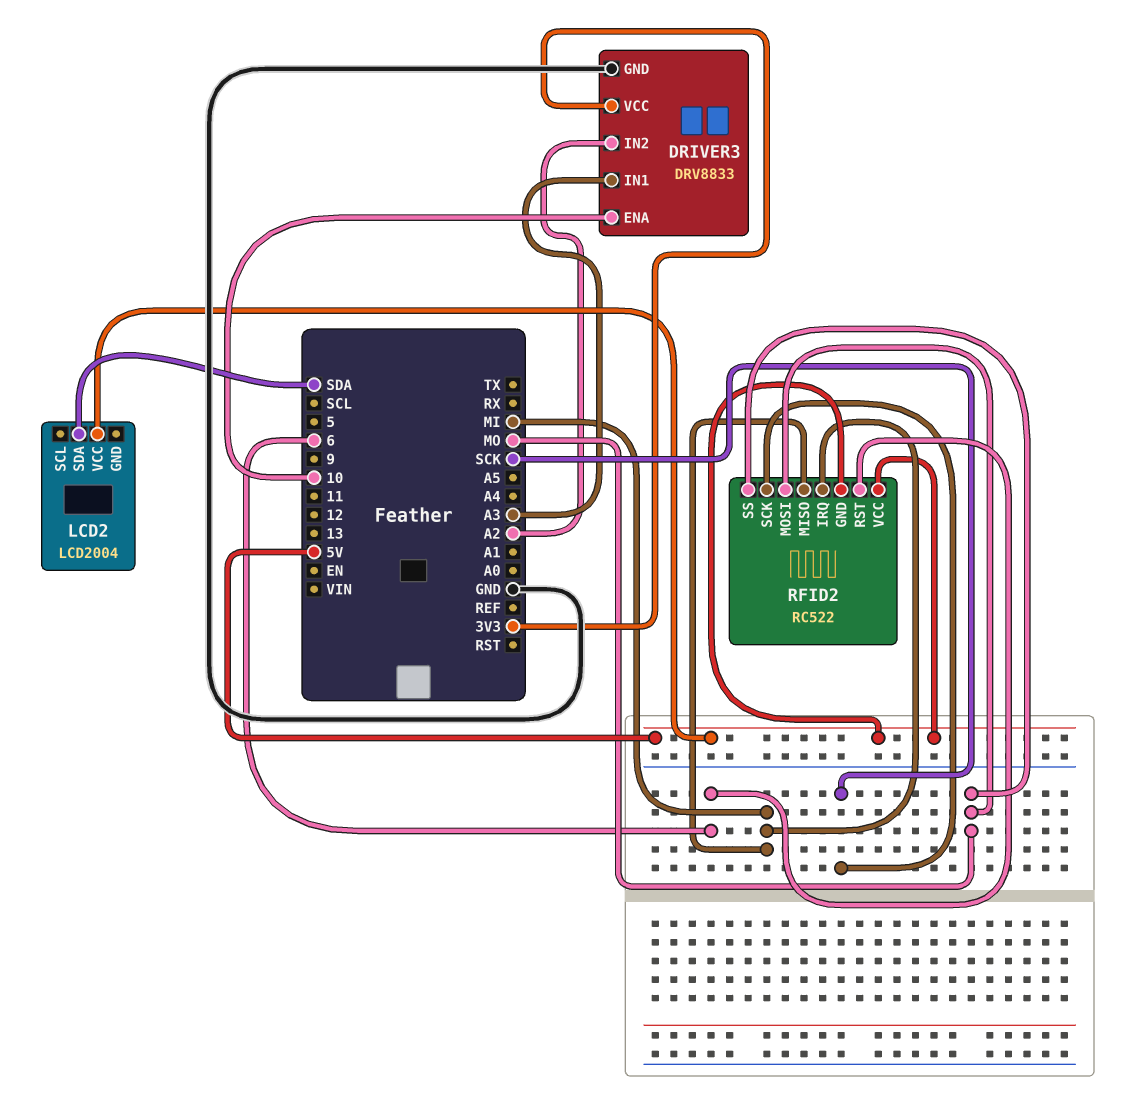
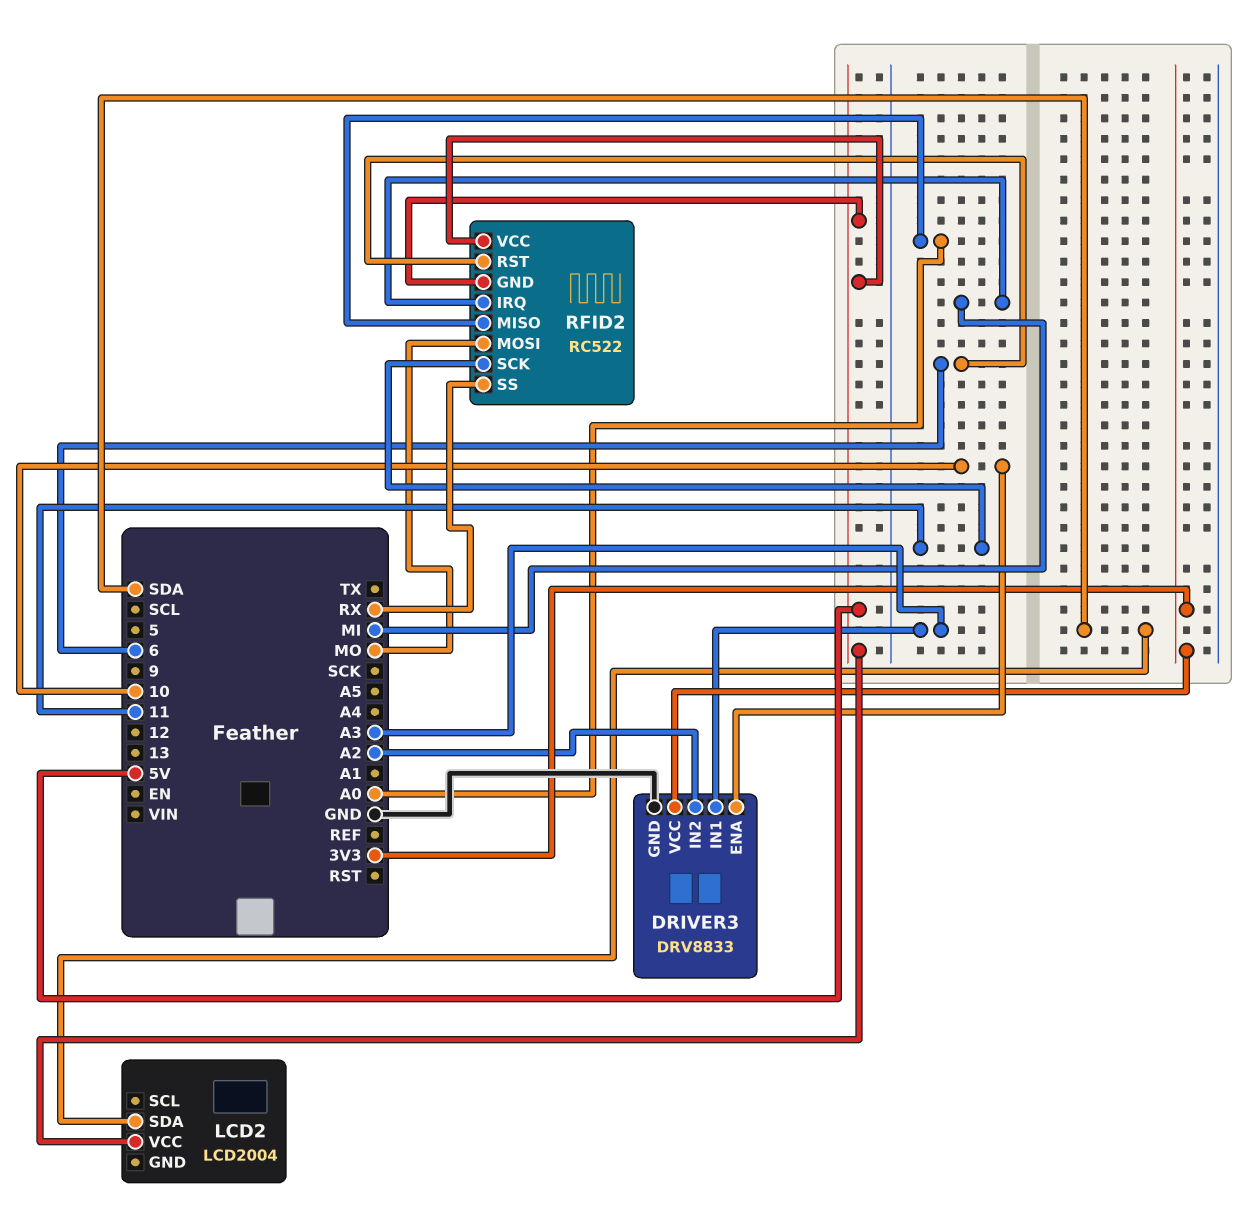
RFID2 pin MISO: MI -> A0
RFID2 pin SCK: SCK -> 11
RFID2 pin SS: MO -> RX

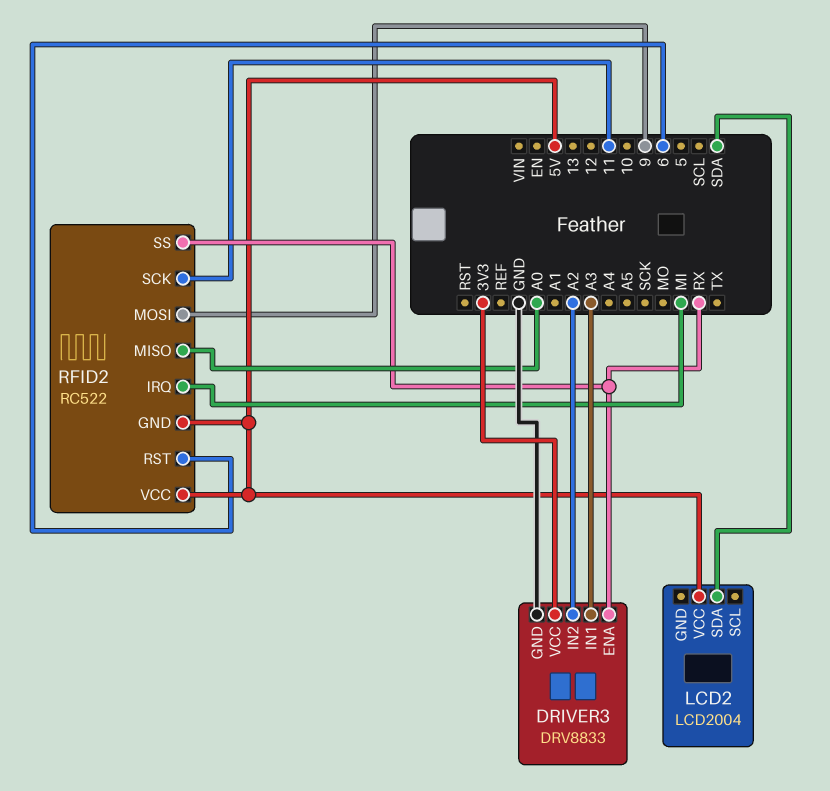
DRIVER3 pin ENA: 10 -> RX
RFID2 pin MOSI: MO -> 9

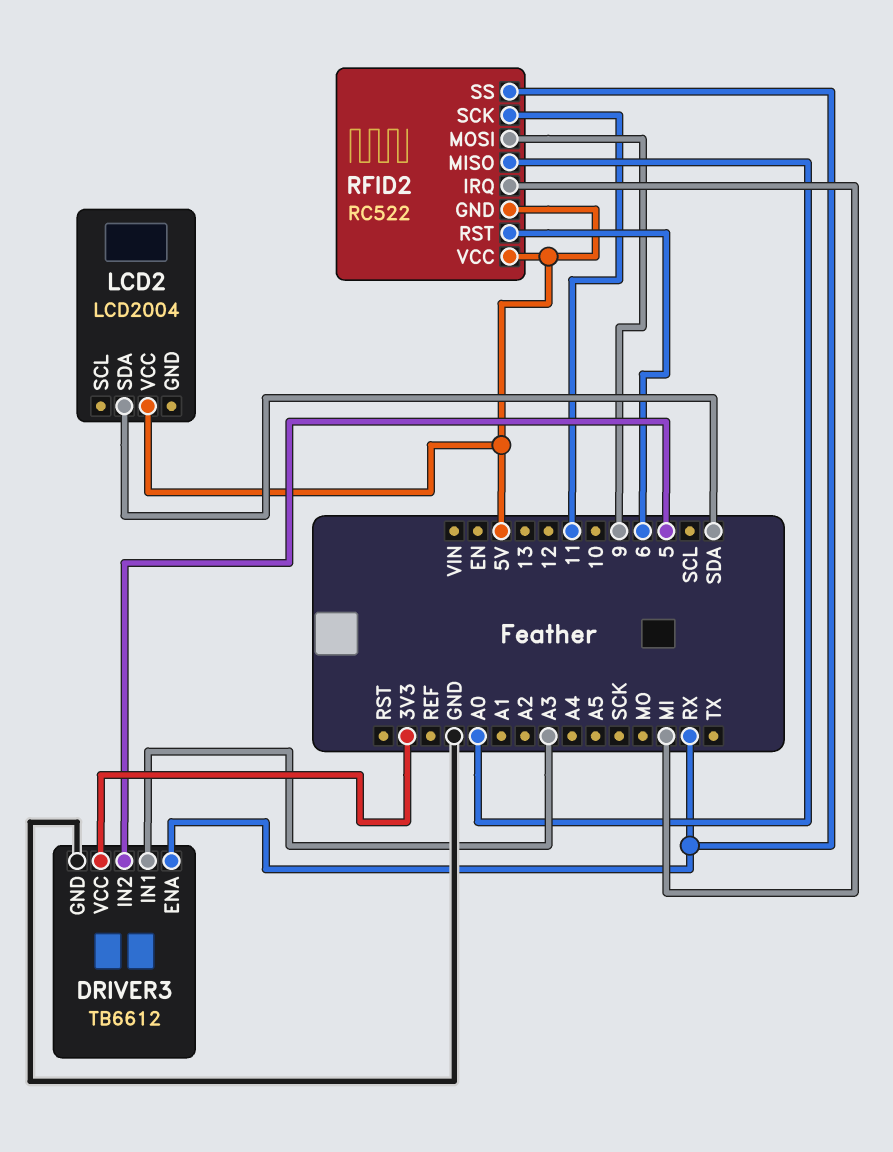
DRIVER3: DRV8833 -> TB6612
DRIVER3 pin IN2: A2 -> 5

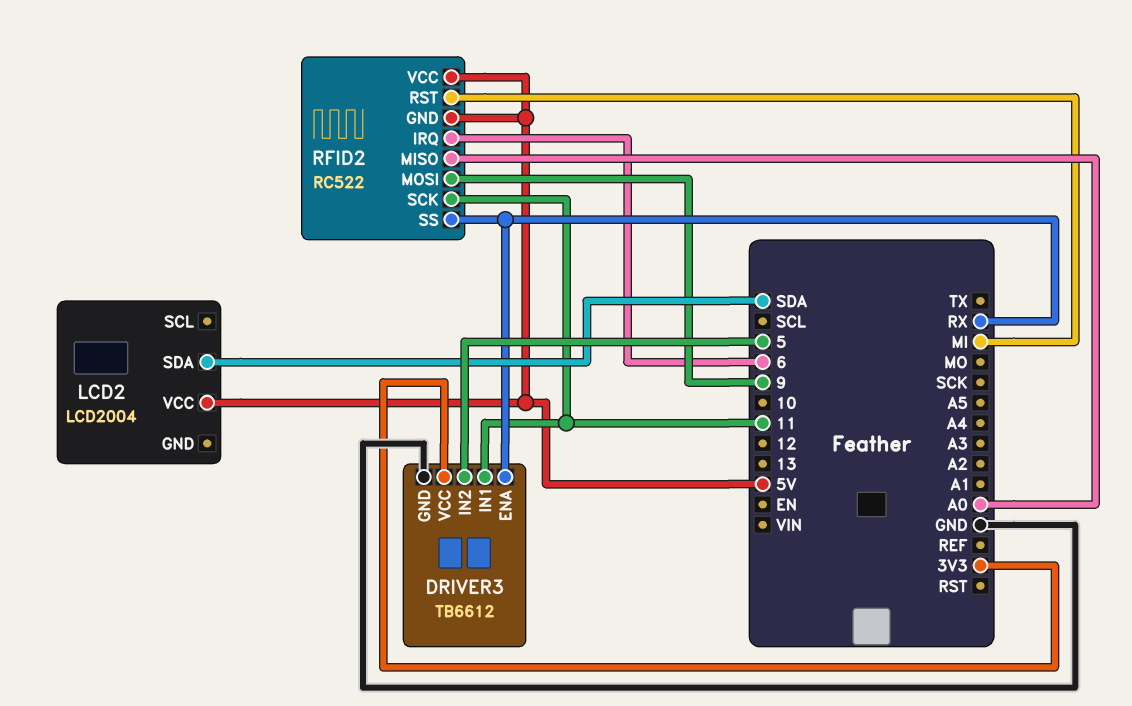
DRIVER3 pin IN1: A3 -> 11
RFID2 pin IRQ: MI -> 6
RFID2 pin RST: 6 -> MI

